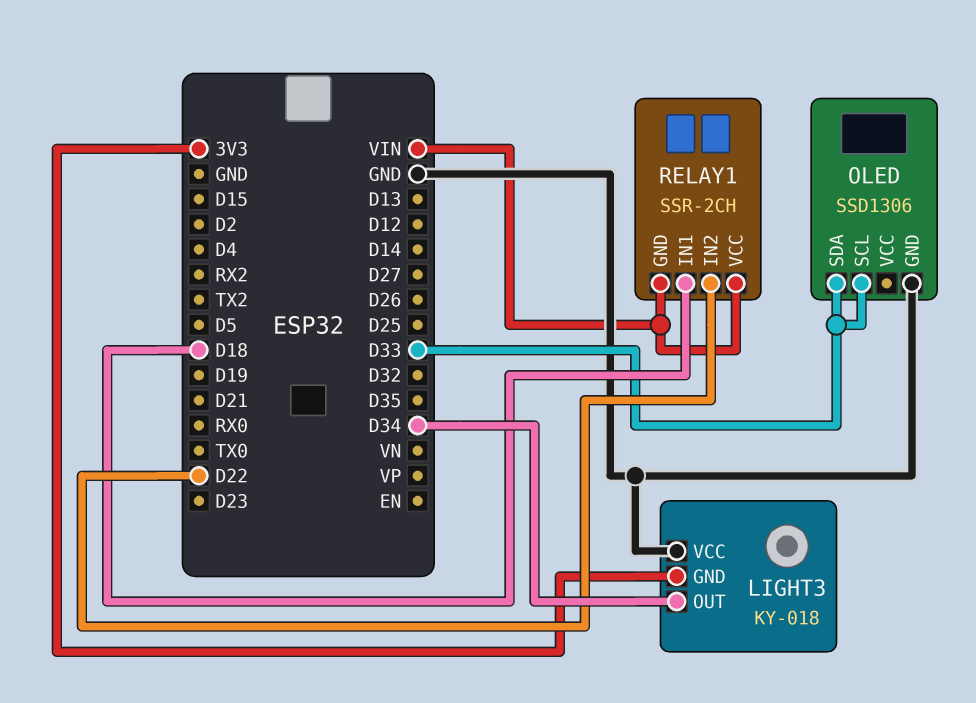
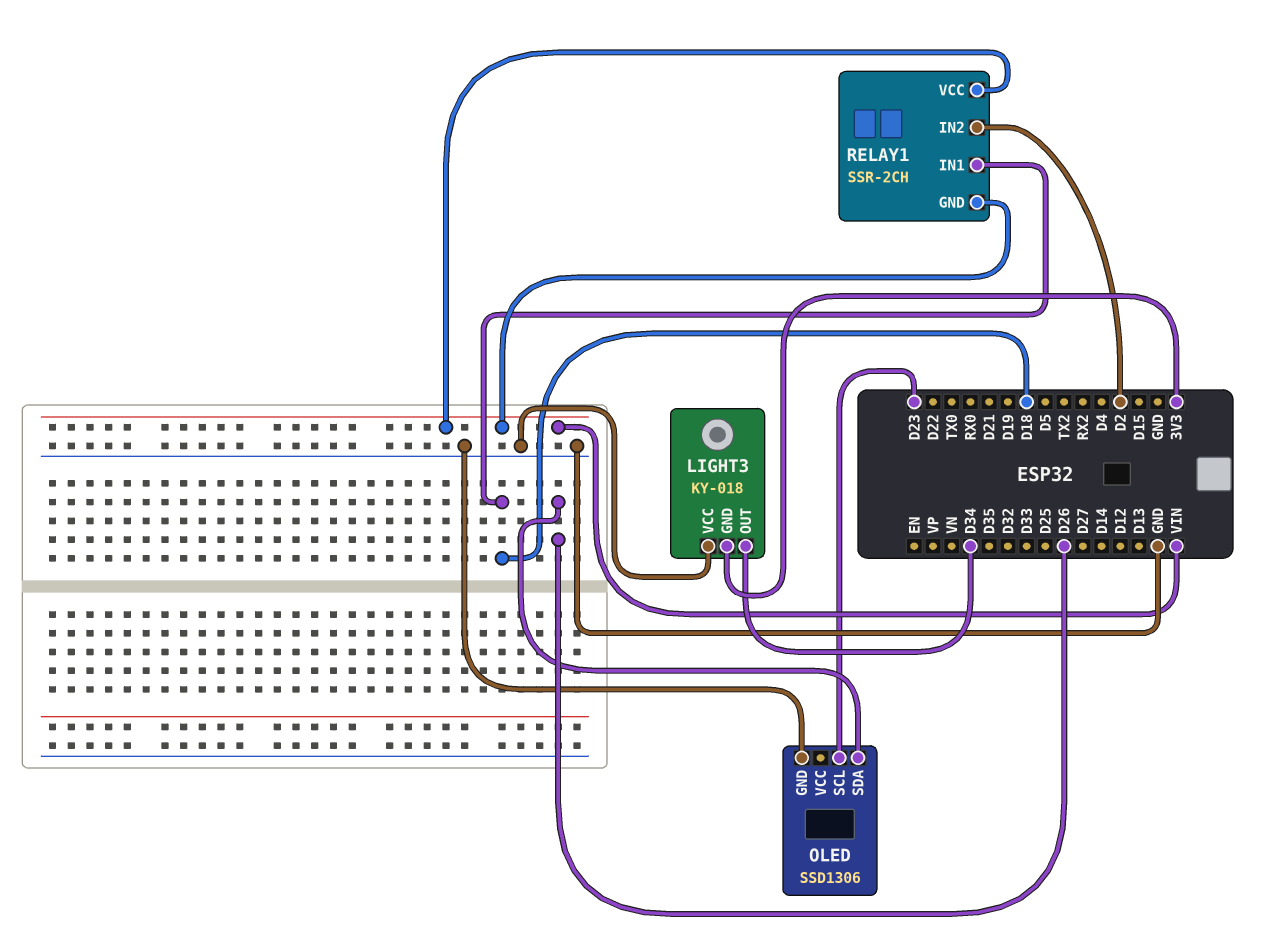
OLED pin SCL: D33 -> D23
OLED pin SDA: D33 -> D26
RELAY1 pin IN2: D22 -> D2

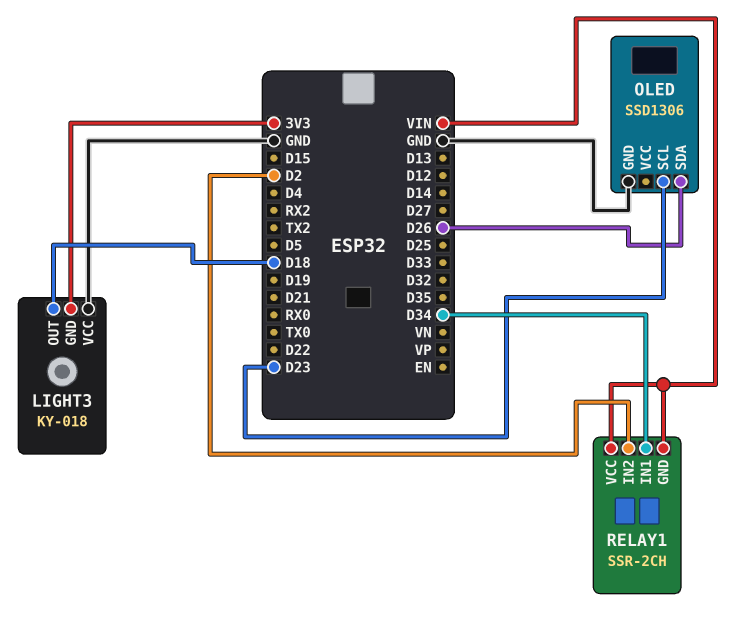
LIGHT3 pin OUT: D34 -> D18
RELAY1 pin IN1: D18 -> D34

